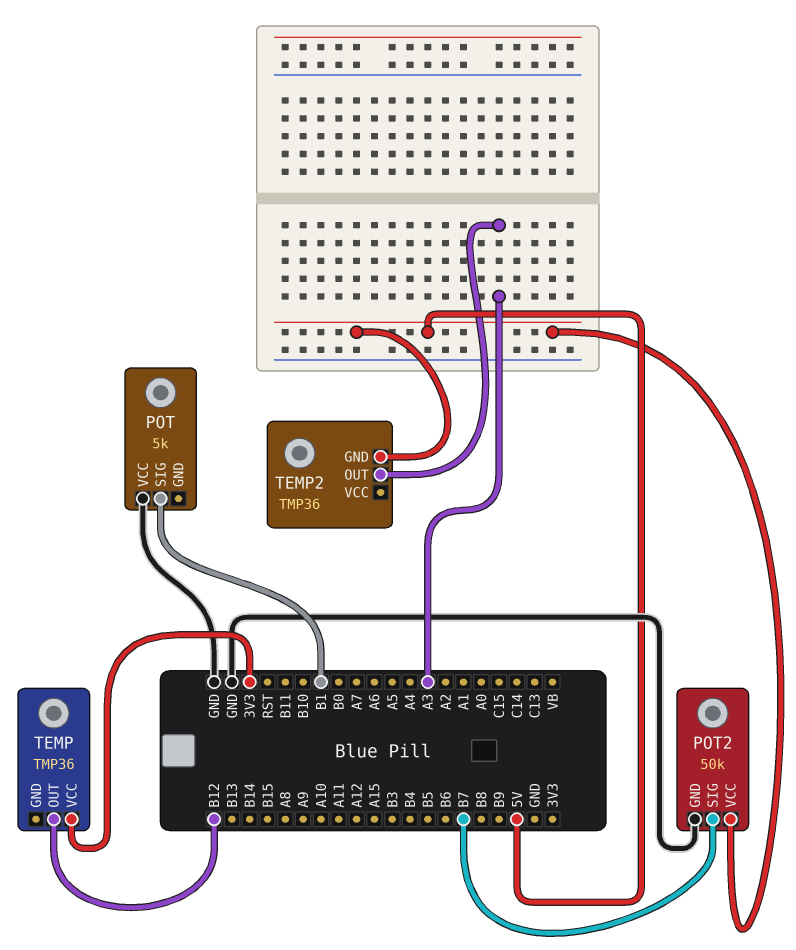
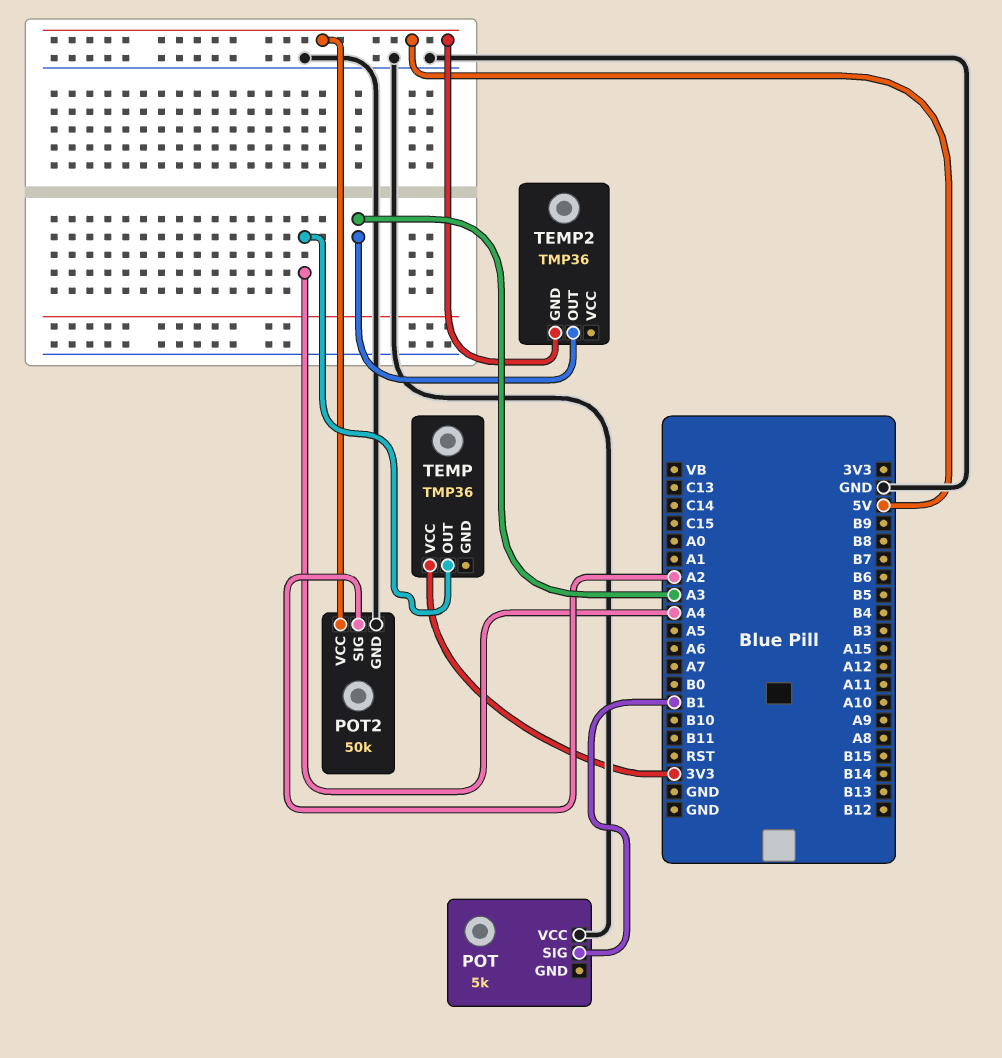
POT2 pin SIG: B7 -> A2
TEMP pin OUT: B12 -> A4

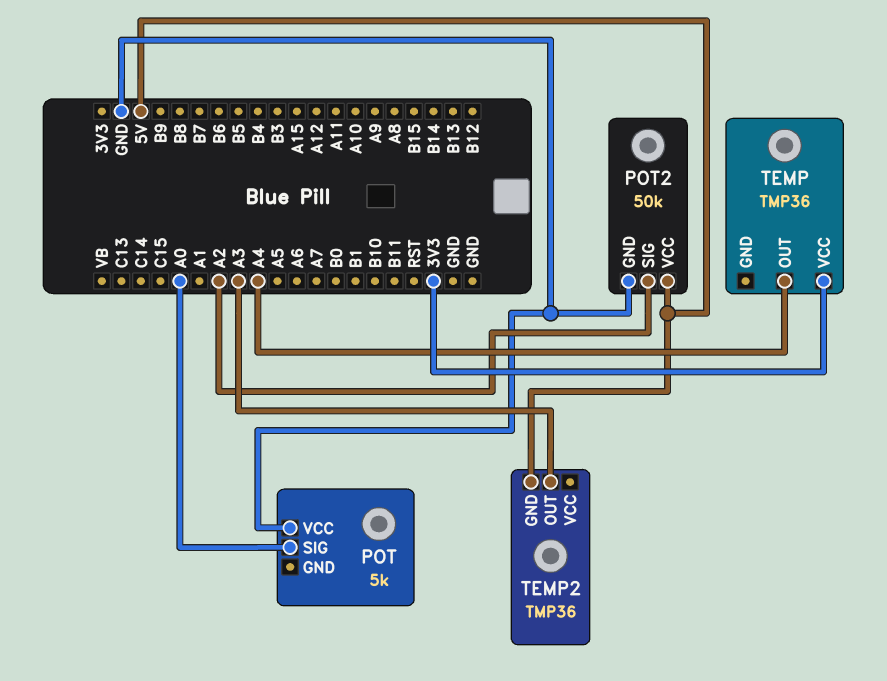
POT pin SIG: B1 -> A0

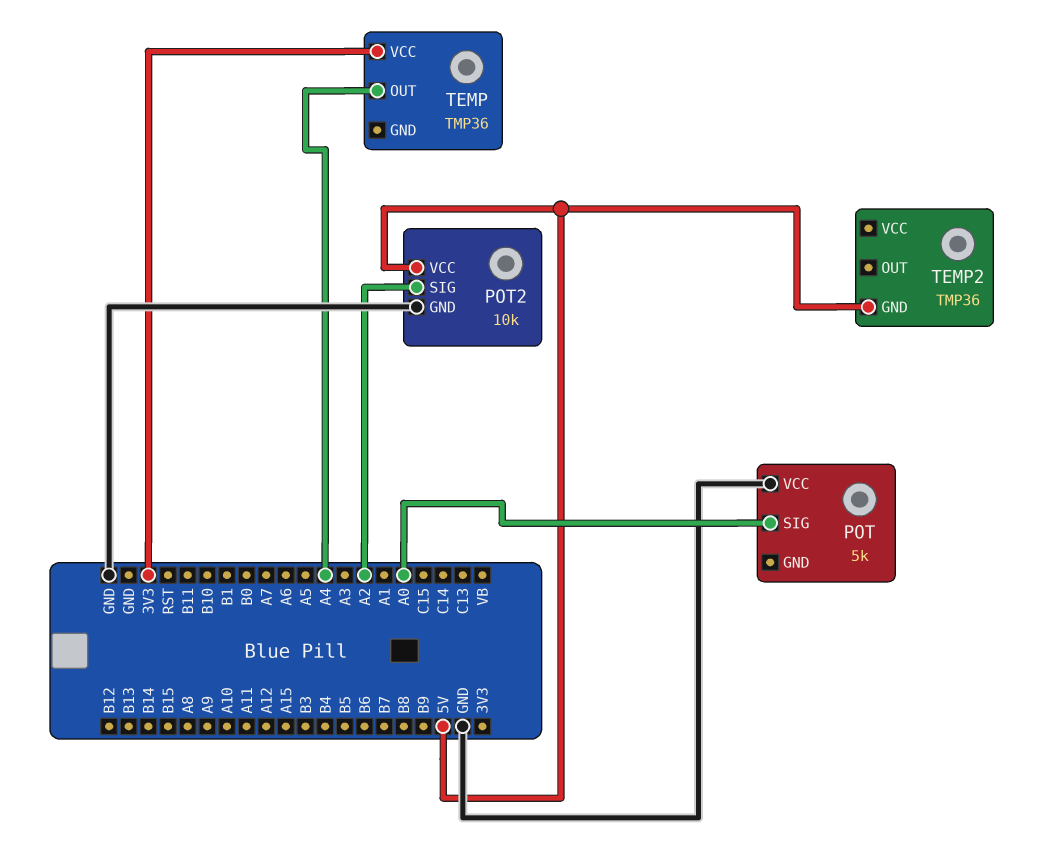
POT2: 50k -> 10k
TEMP2 pin OUT: A3 -> none

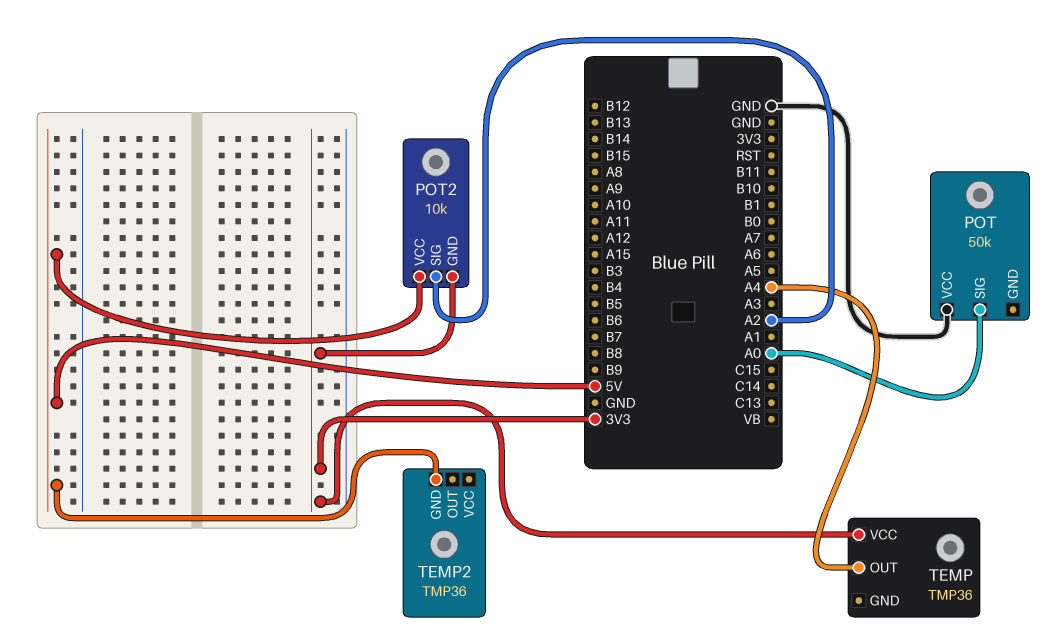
POT: 5k -> 50k
POT2 pin GND: GND -> 3V3

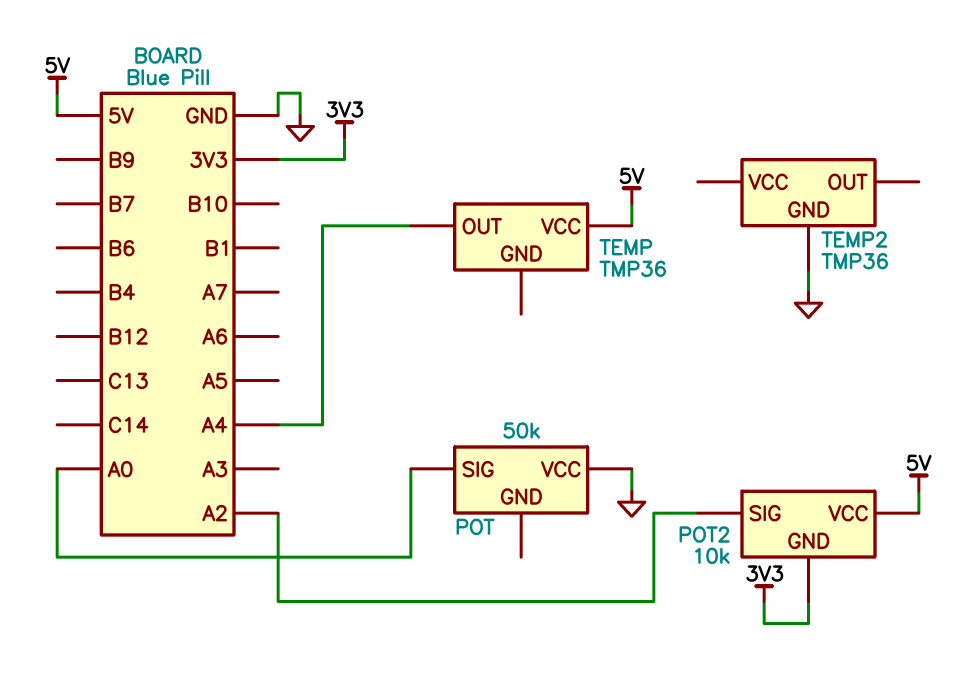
TEMP pin VCC: 3V3 -> 5V
TEMP2 pin GND: 5V -> GND

